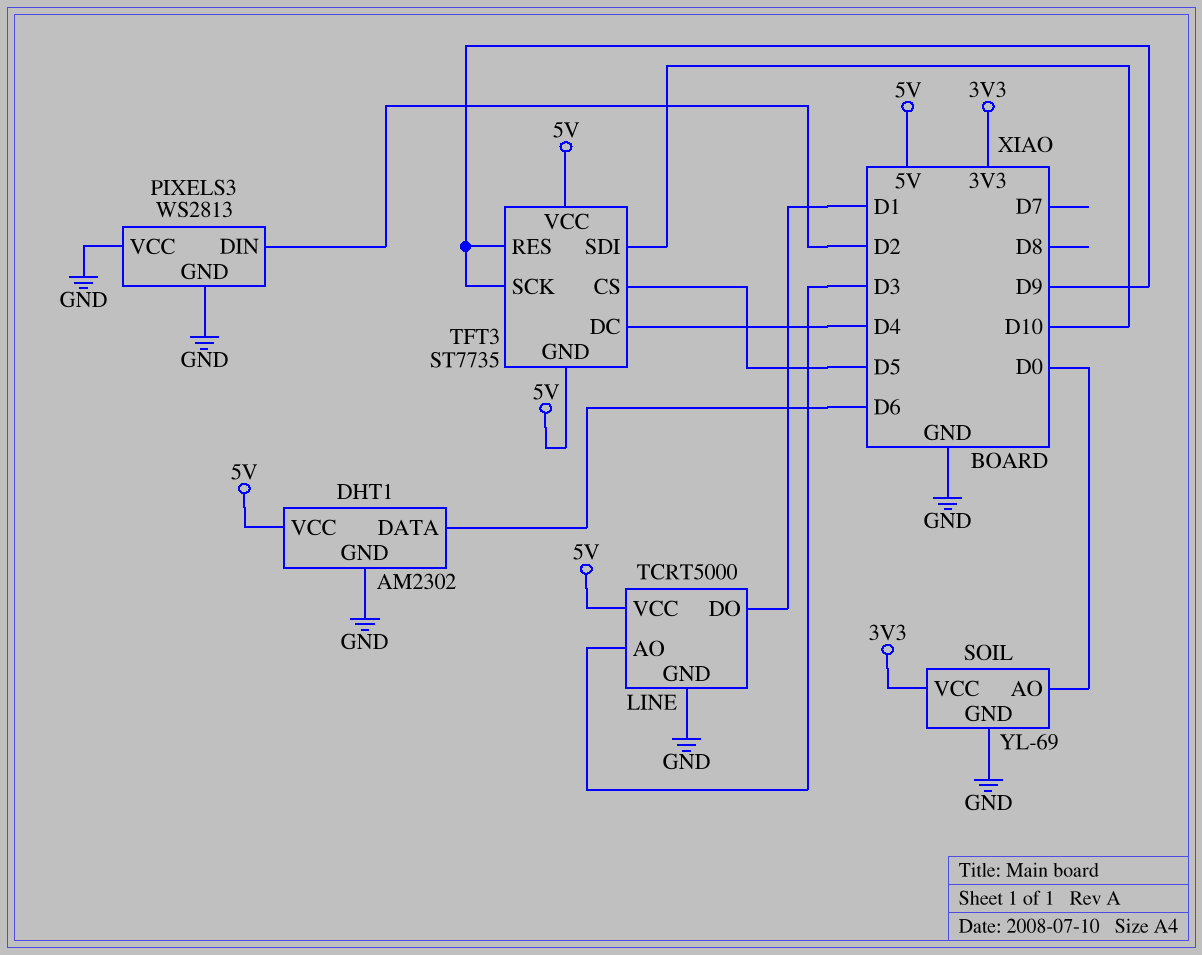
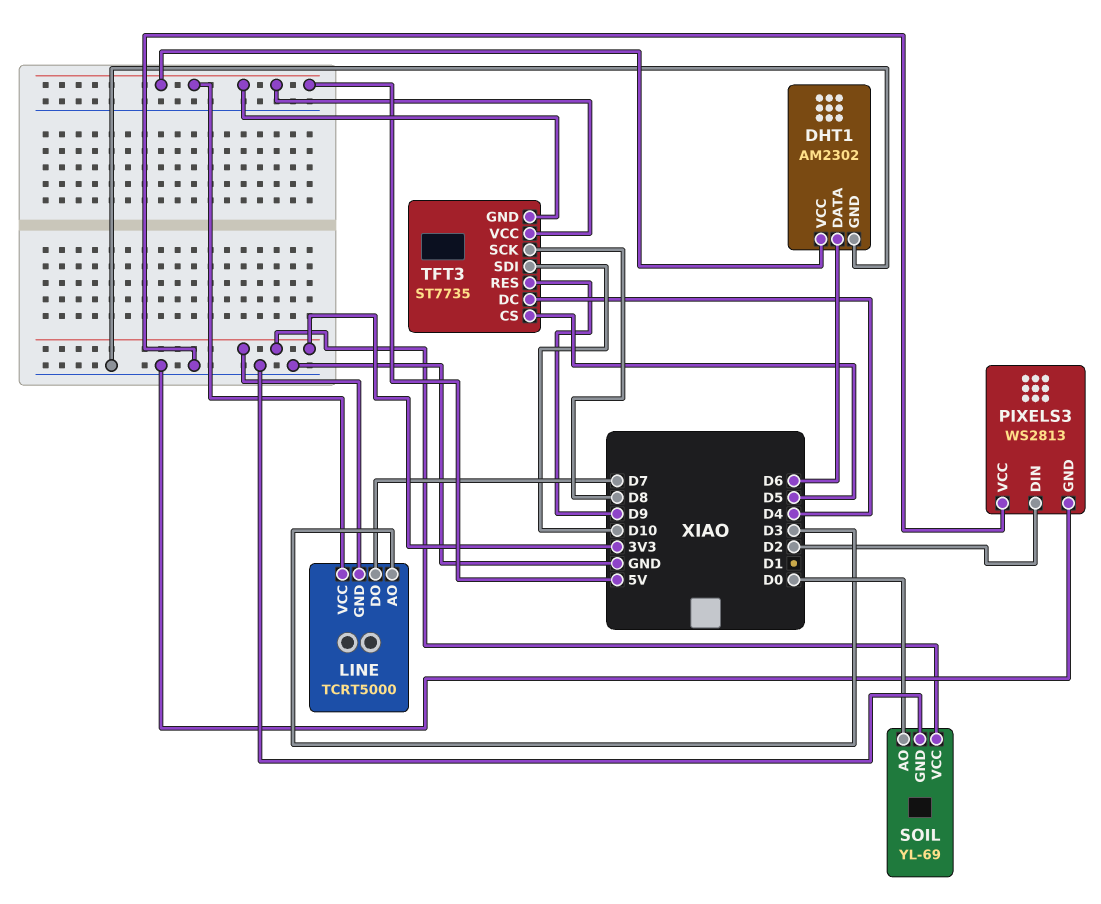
LINE pin DO: D1 -> D7
LINE pin GND: GND -> 3V3
TFT3 pin SCK: D9 -> D8

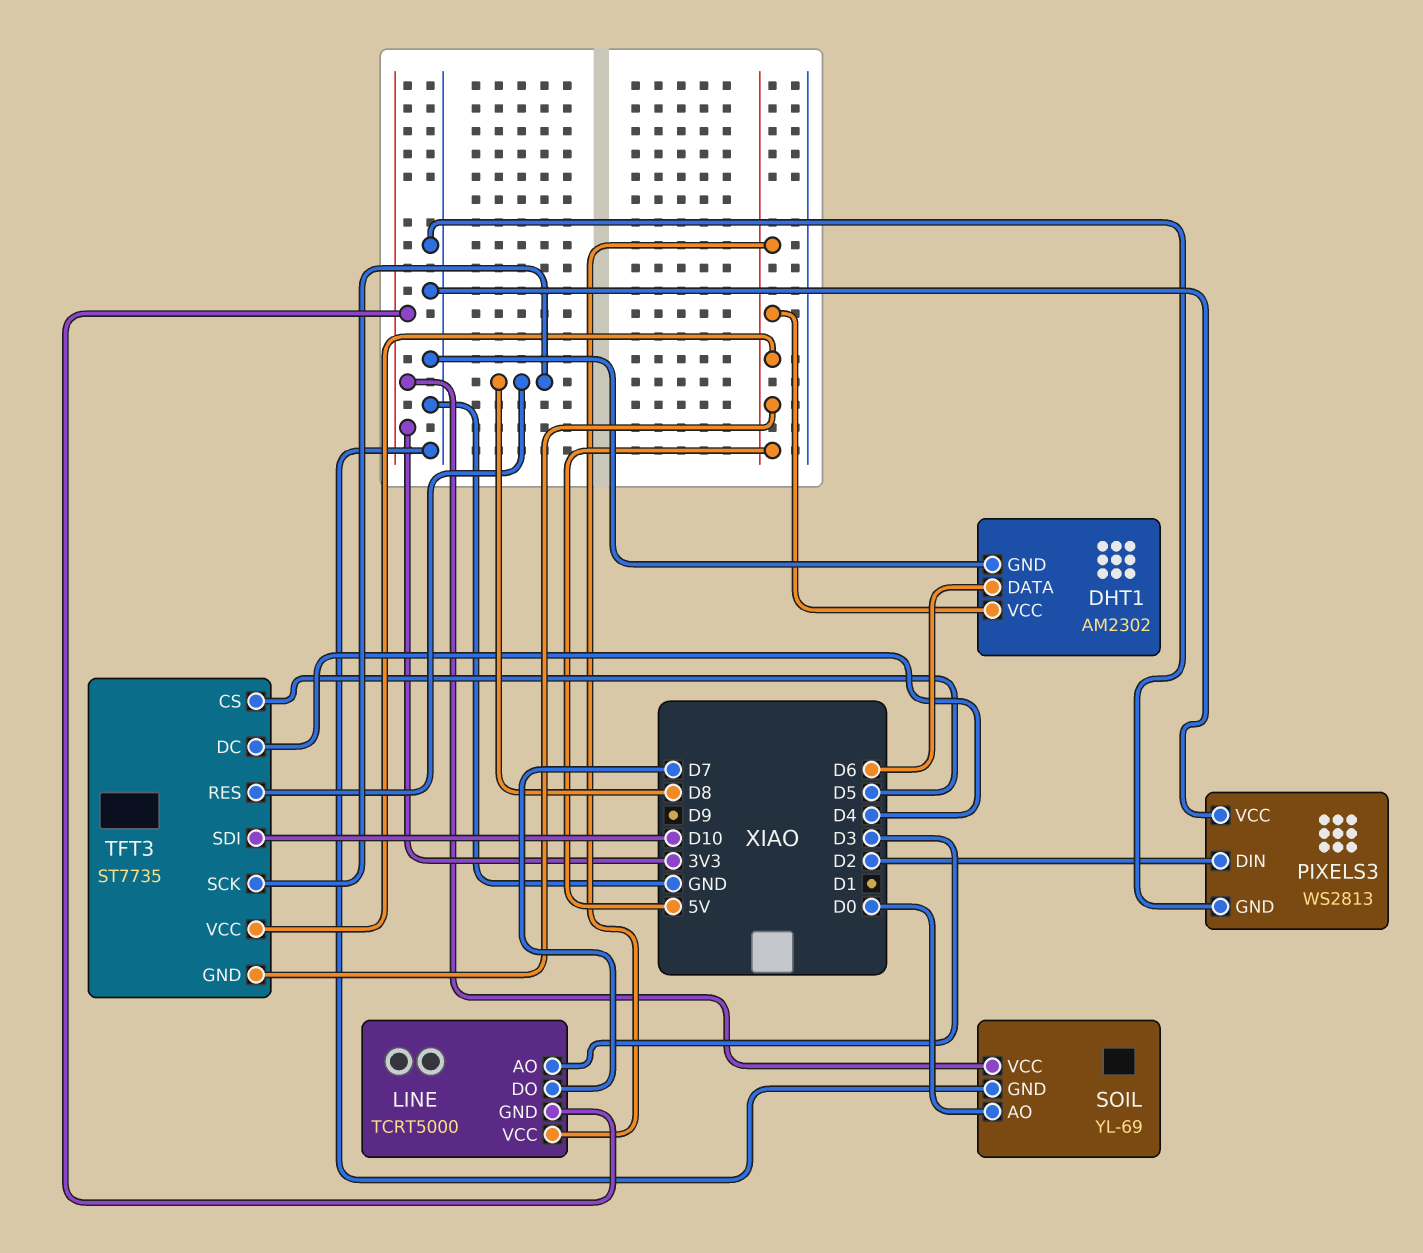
TFT3 pin RES: D9 -> D8

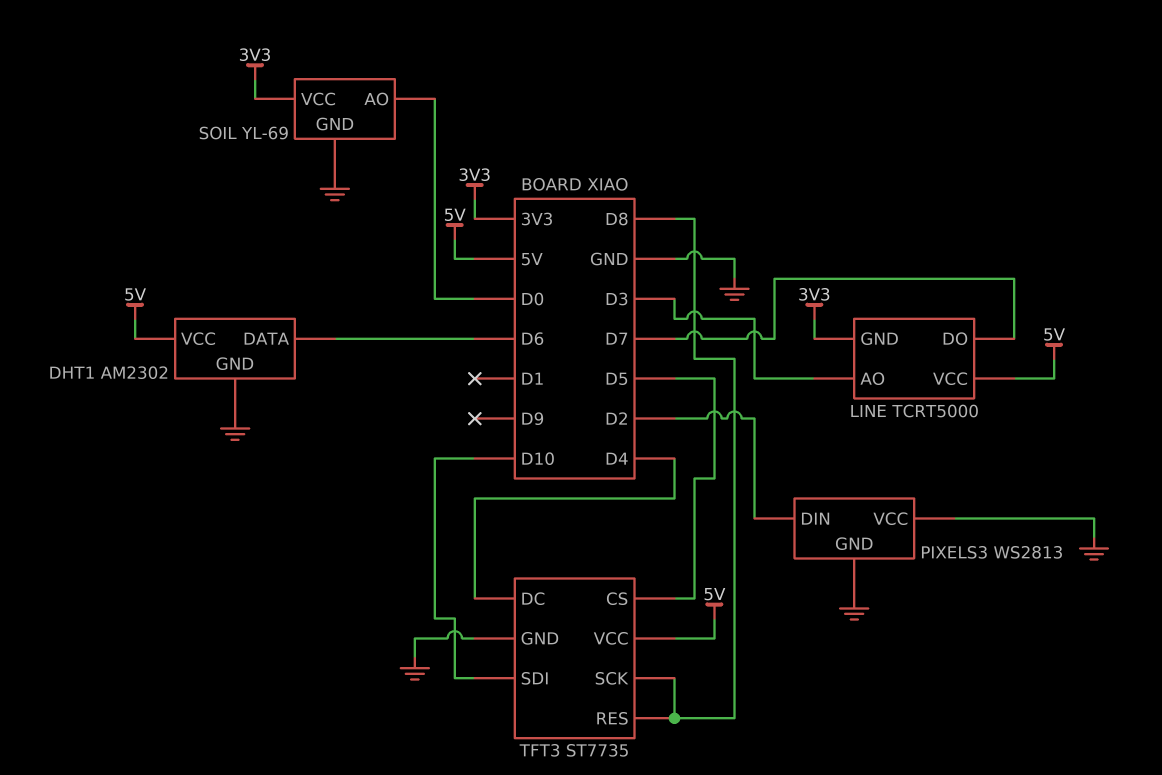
TFT3 pin GND: 5V -> GND

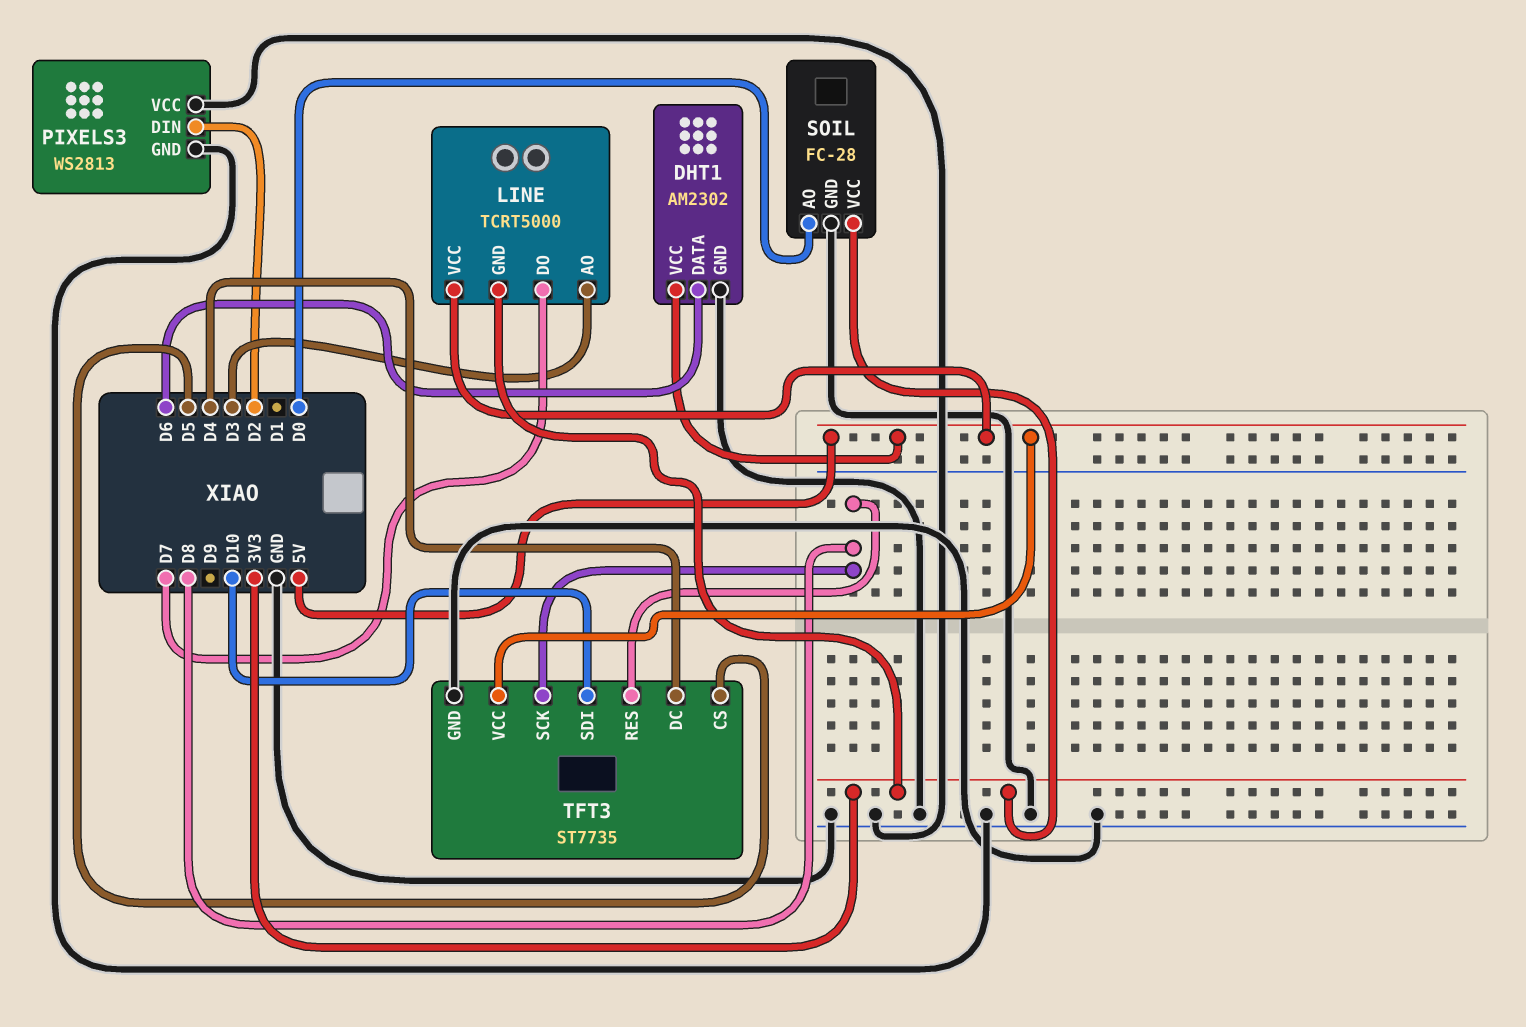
SOIL: YL-69 -> FC-28

